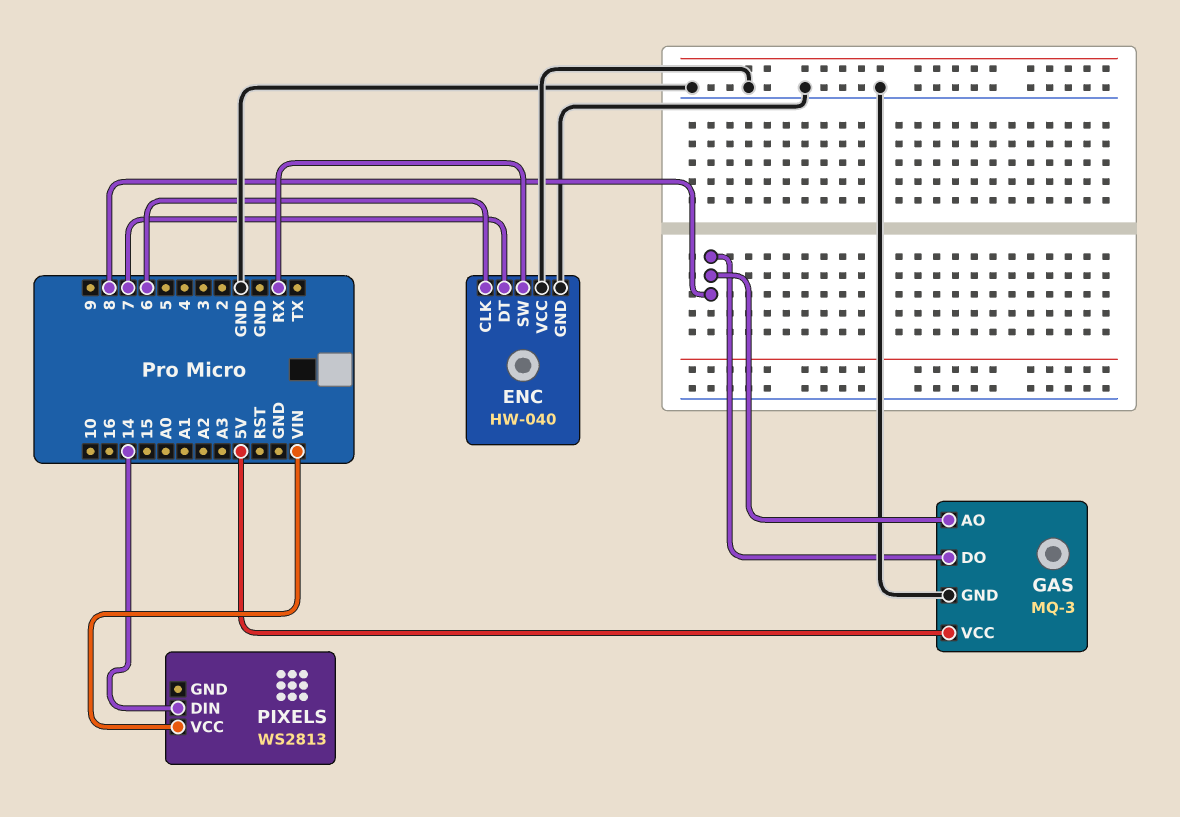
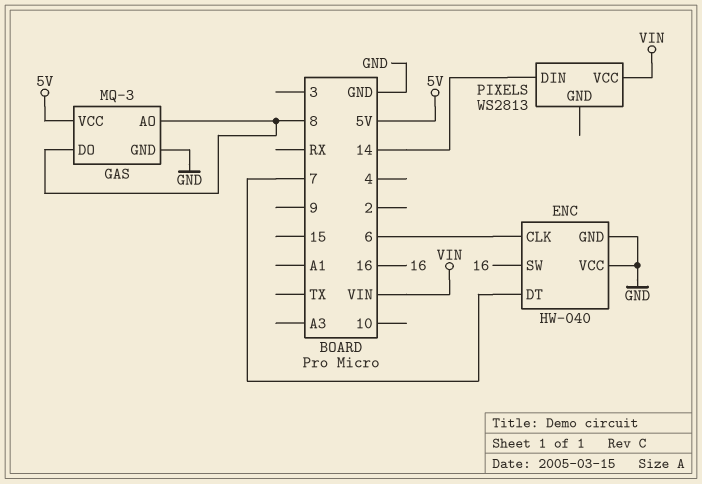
ENC pin SW: RX -> 16

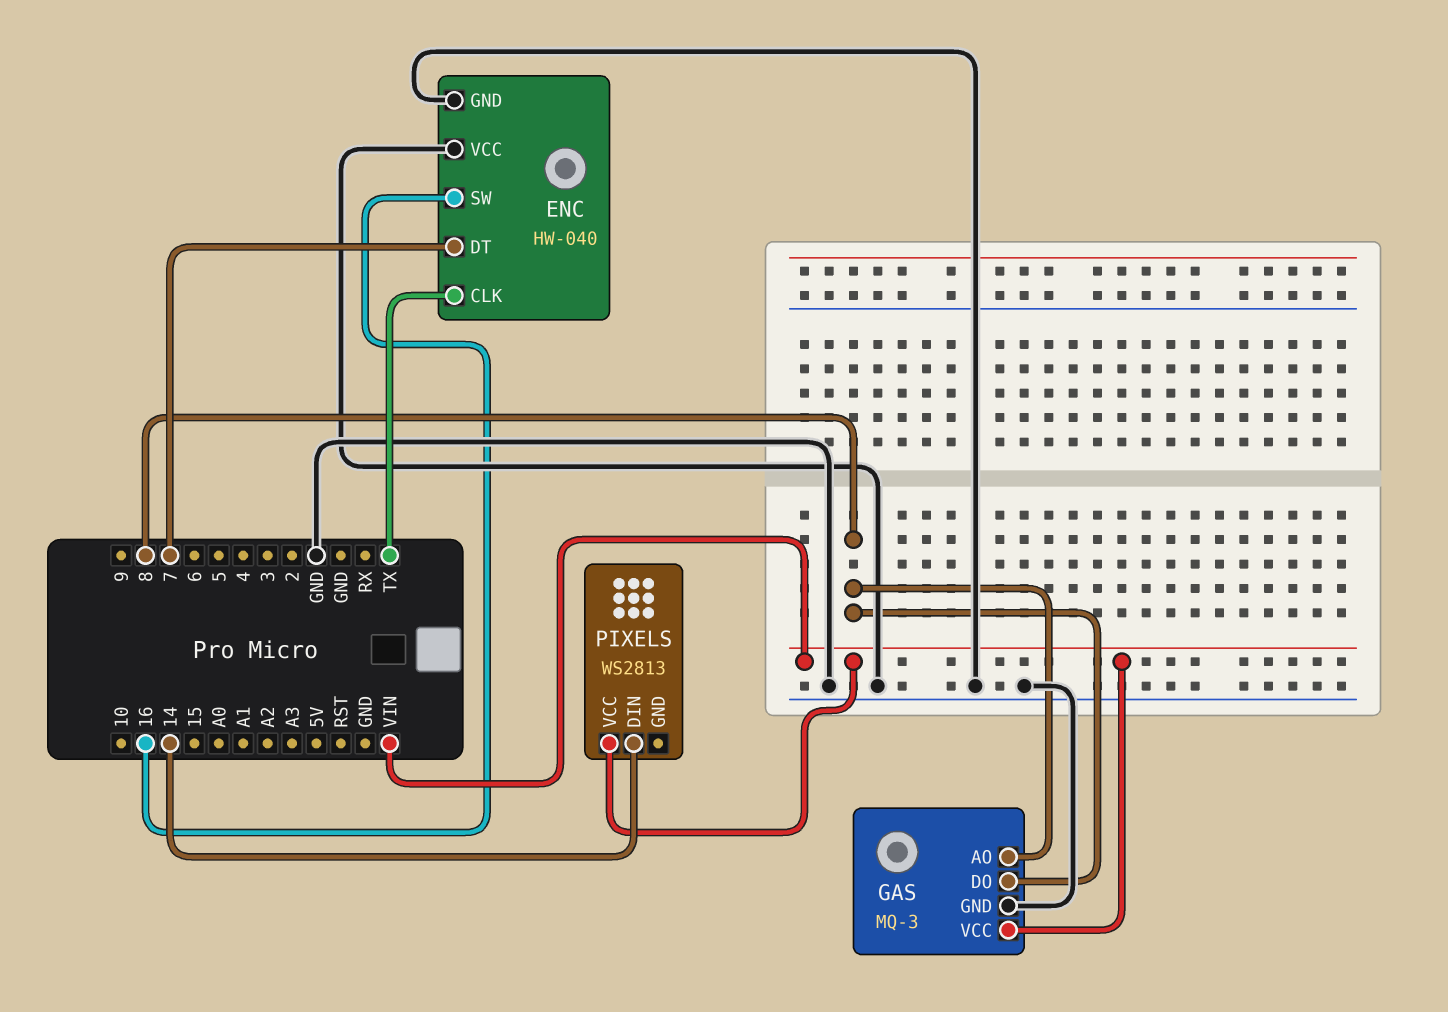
ENC pin CLK: 6 -> TX
GAS pin VCC: 5V -> VIN

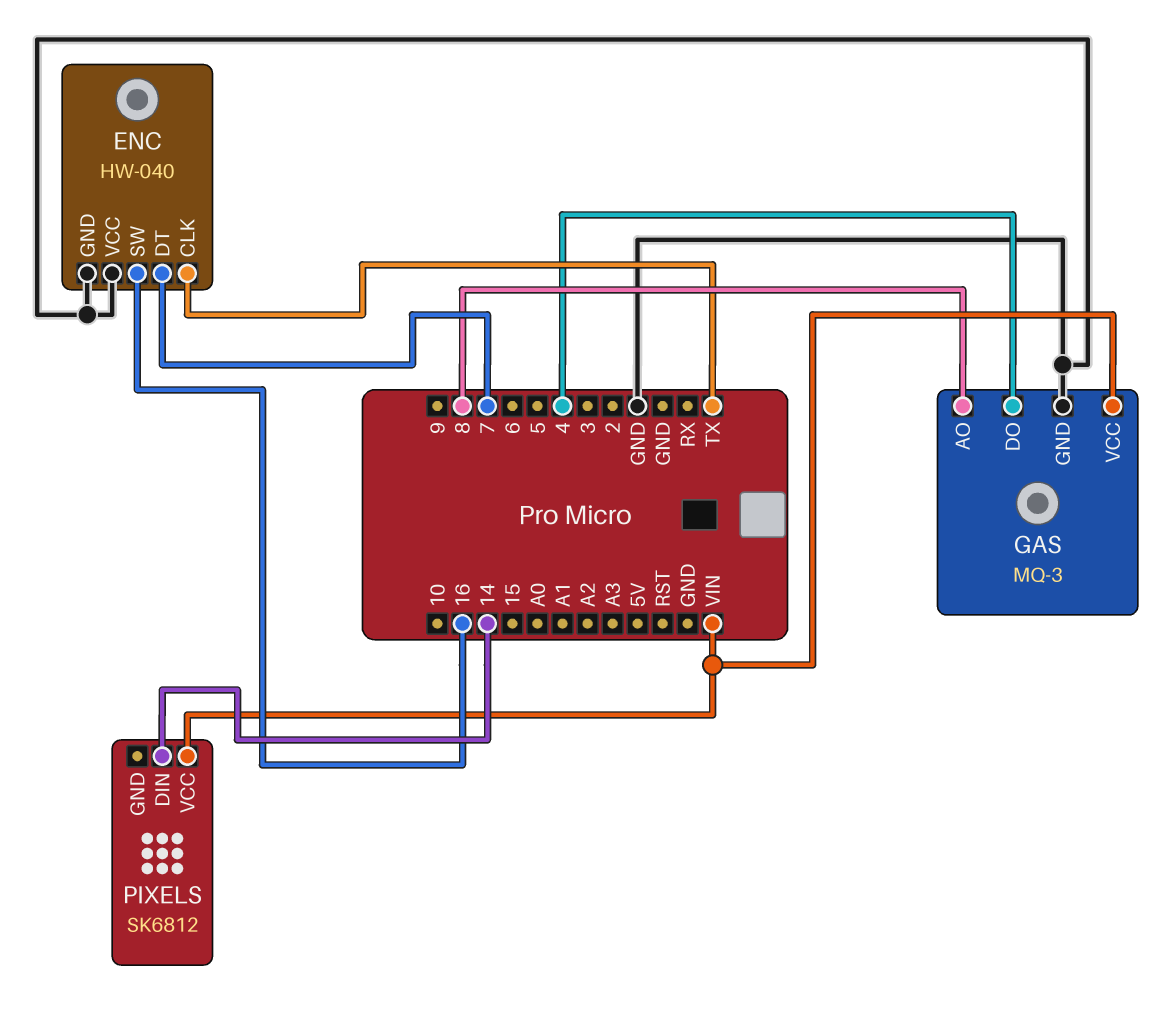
GAS pin DO: 8 -> 4
PIXELS: WS2813 -> SK6812

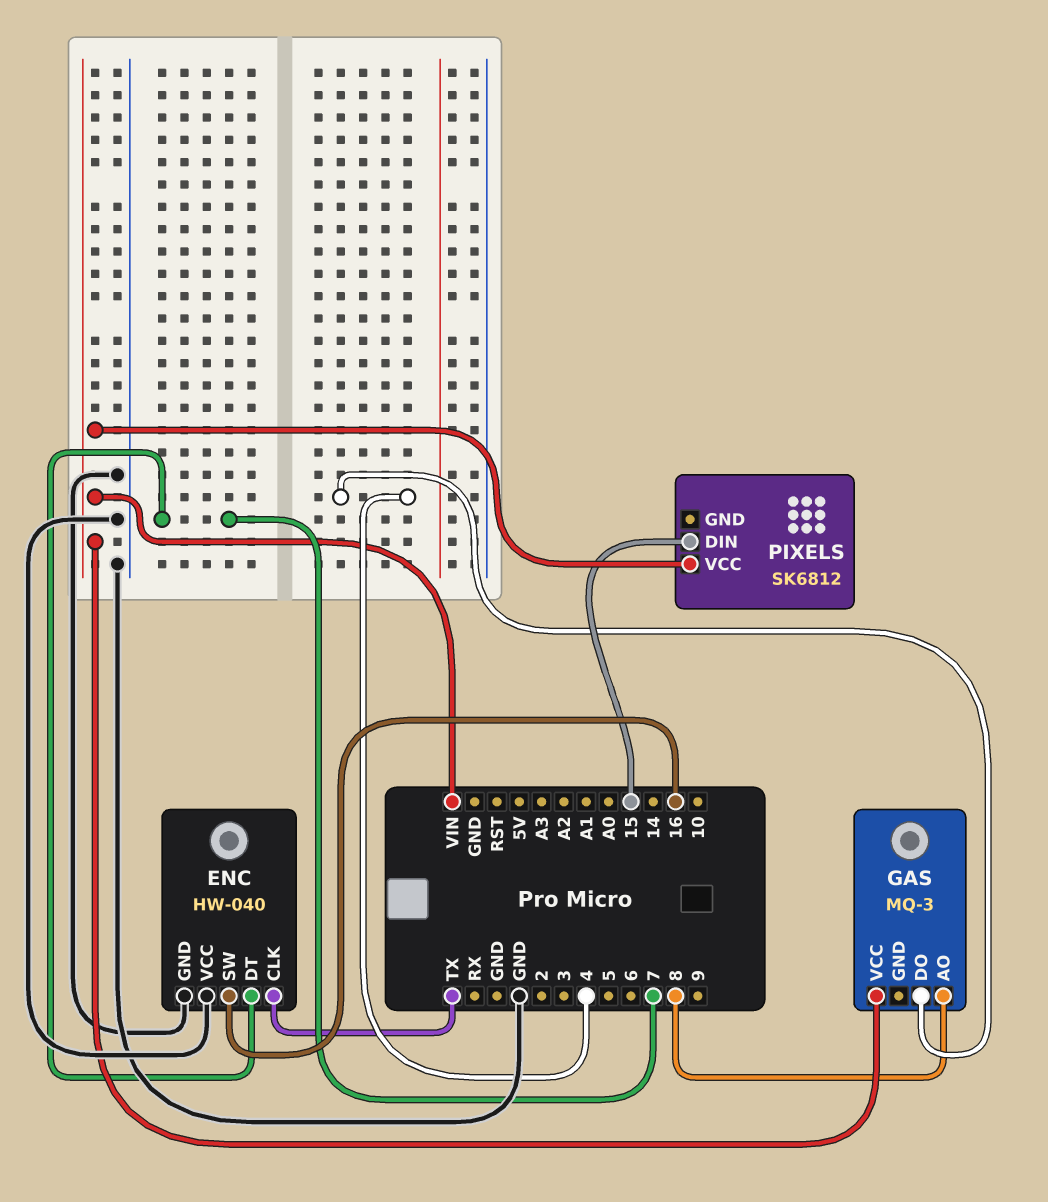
GAS pin GND: GND -> none
PIXELS pin DIN: 14 -> 15

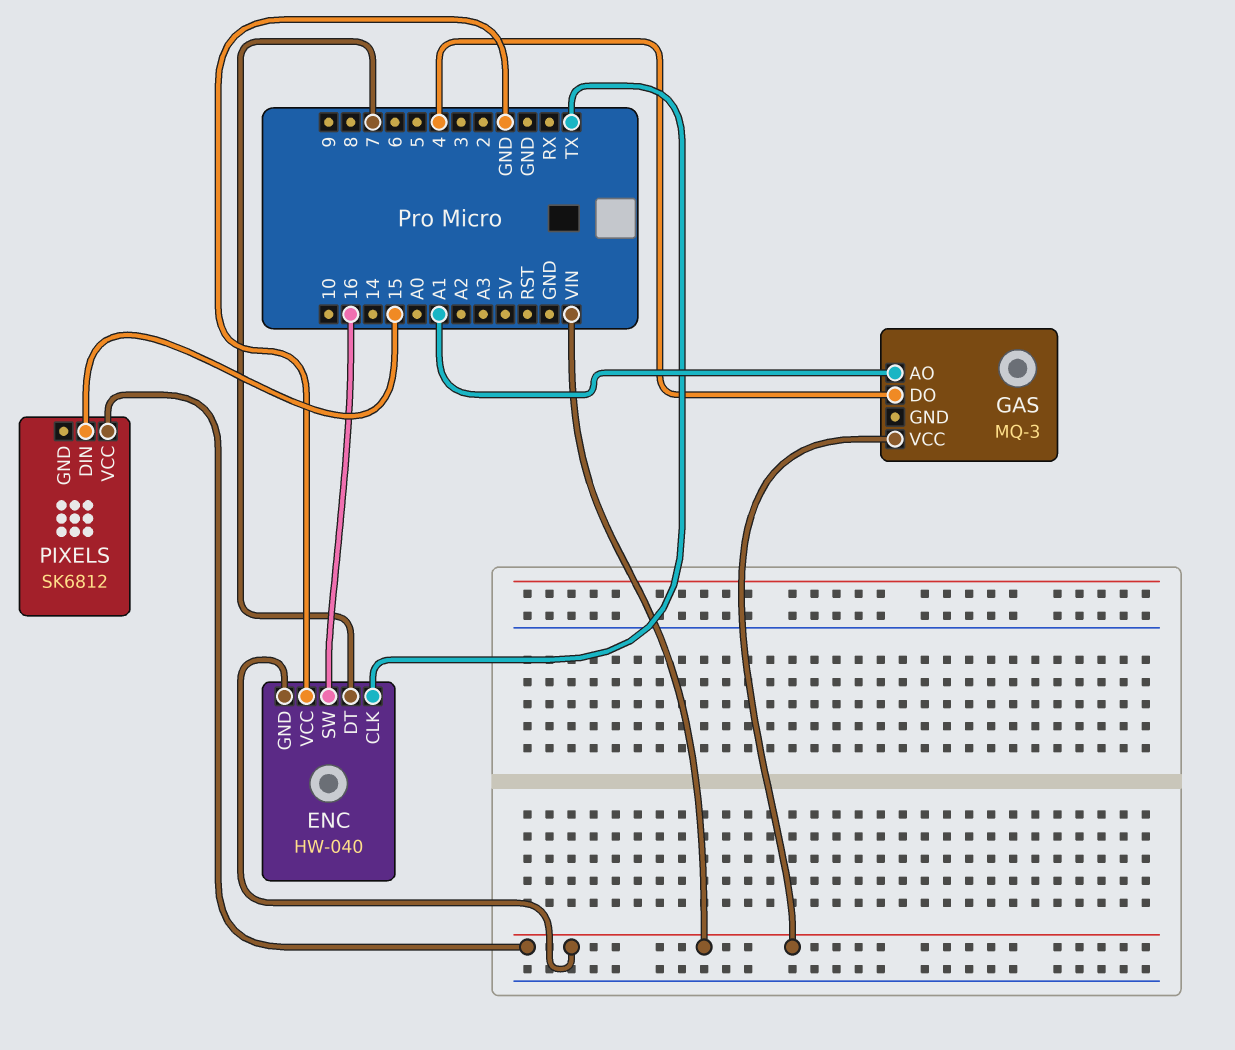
ENC pin GND: GND -> VIN
GAS pin AO: 8 -> A1

